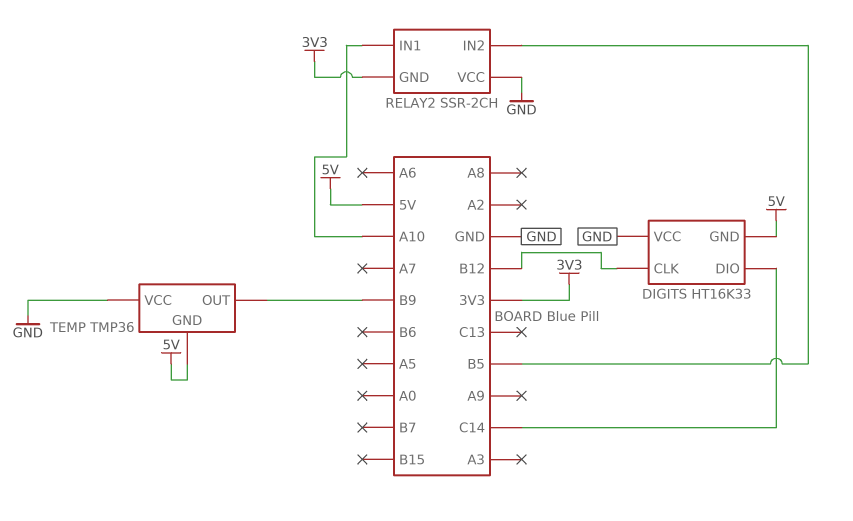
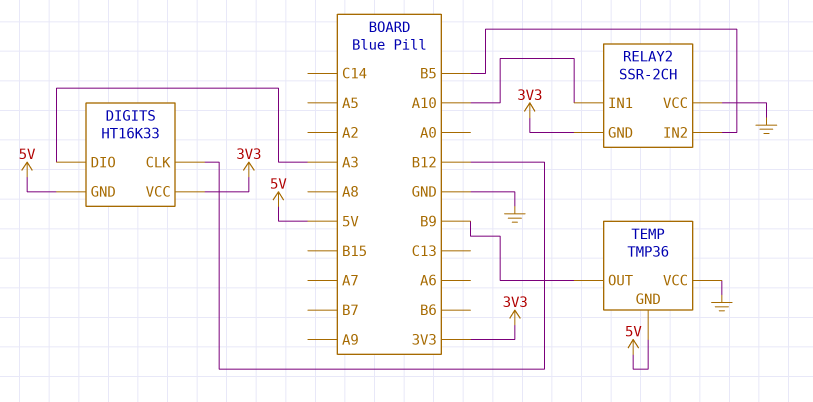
DIGITS pin DIO: C14 -> A3
DIGITS pin VCC: GND -> 3V3

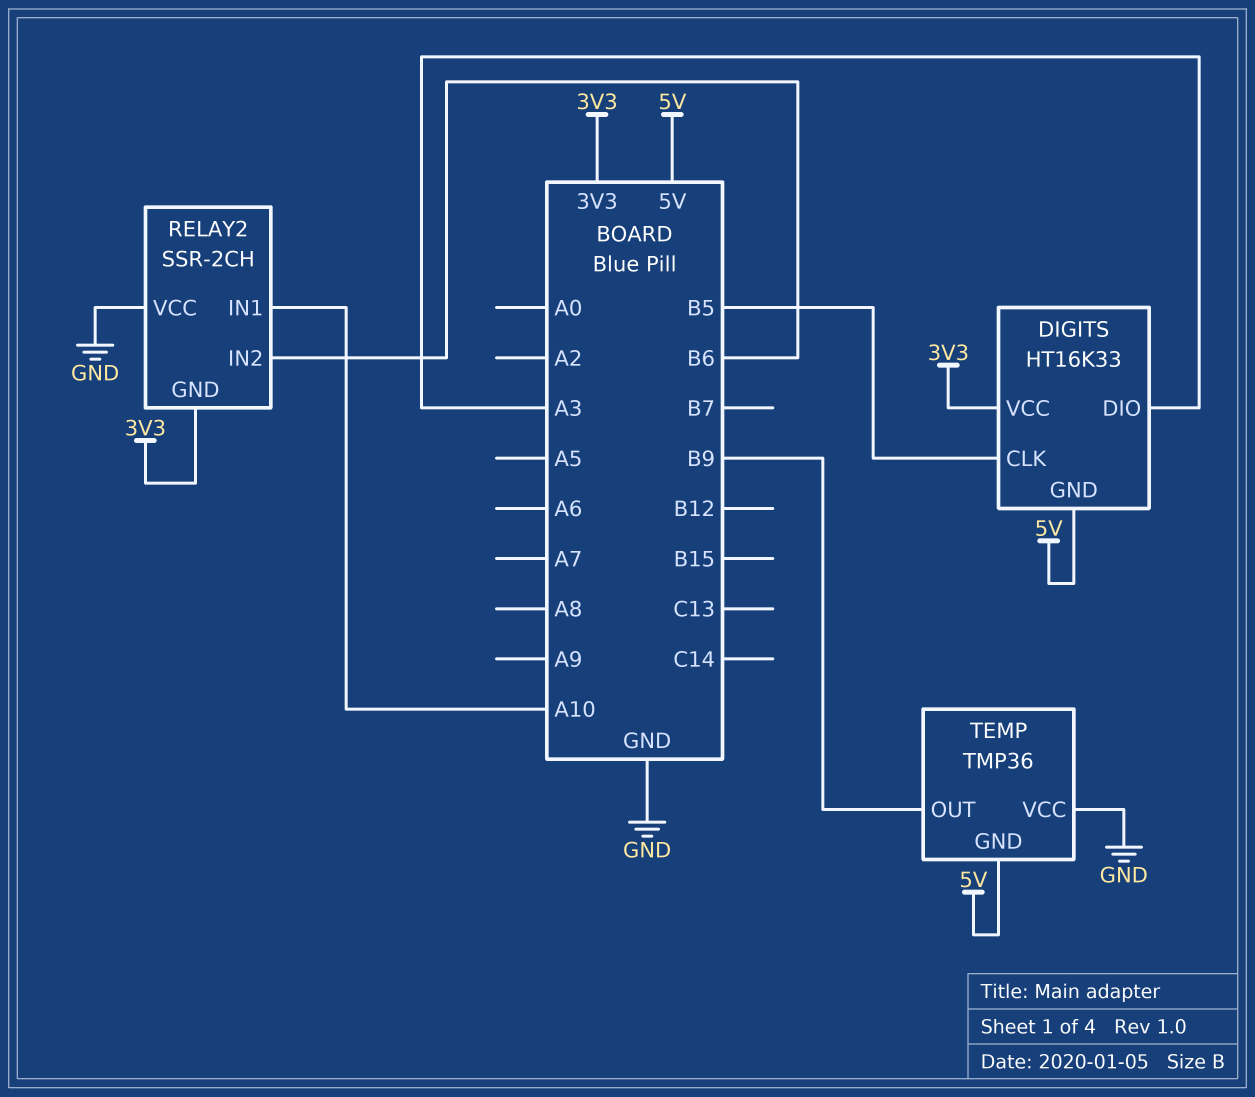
DIGITS pin CLK: B12 -> B5
RELAY2 pin IN2: B5 -> B6

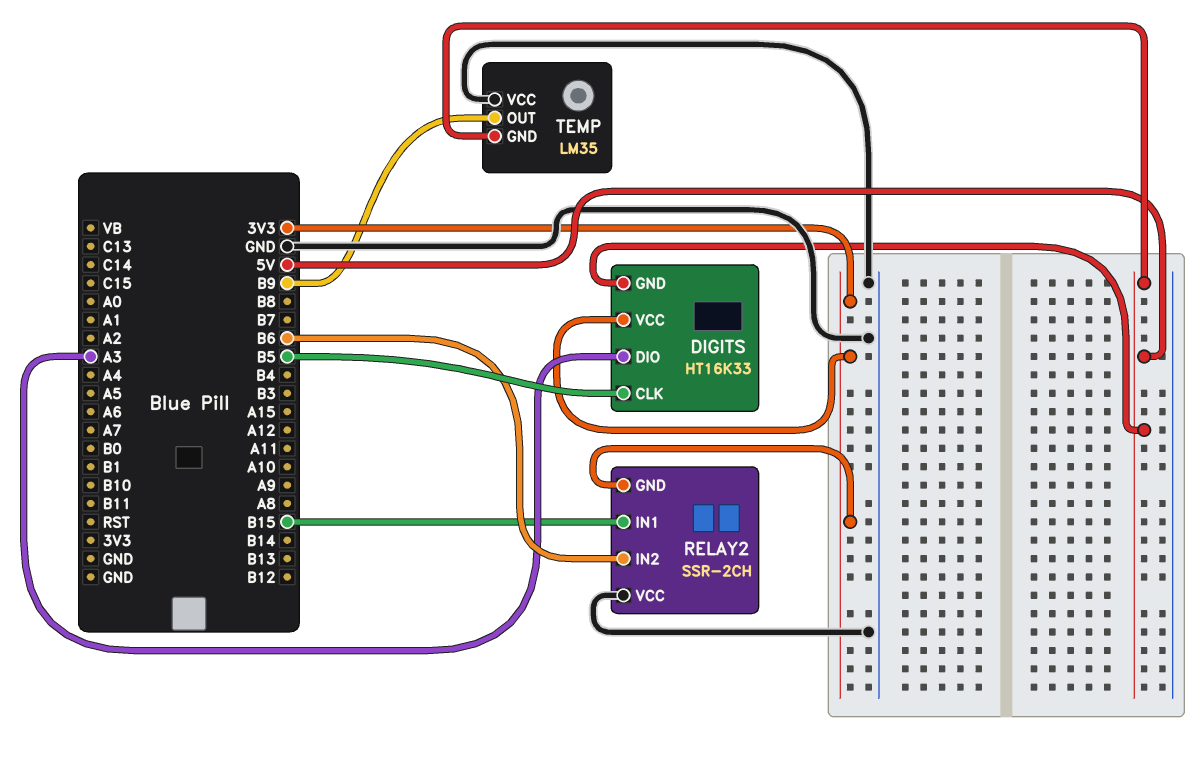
RELAY2 pin IN1: A10 -> B15
TEMP: TMP36 -> LM35

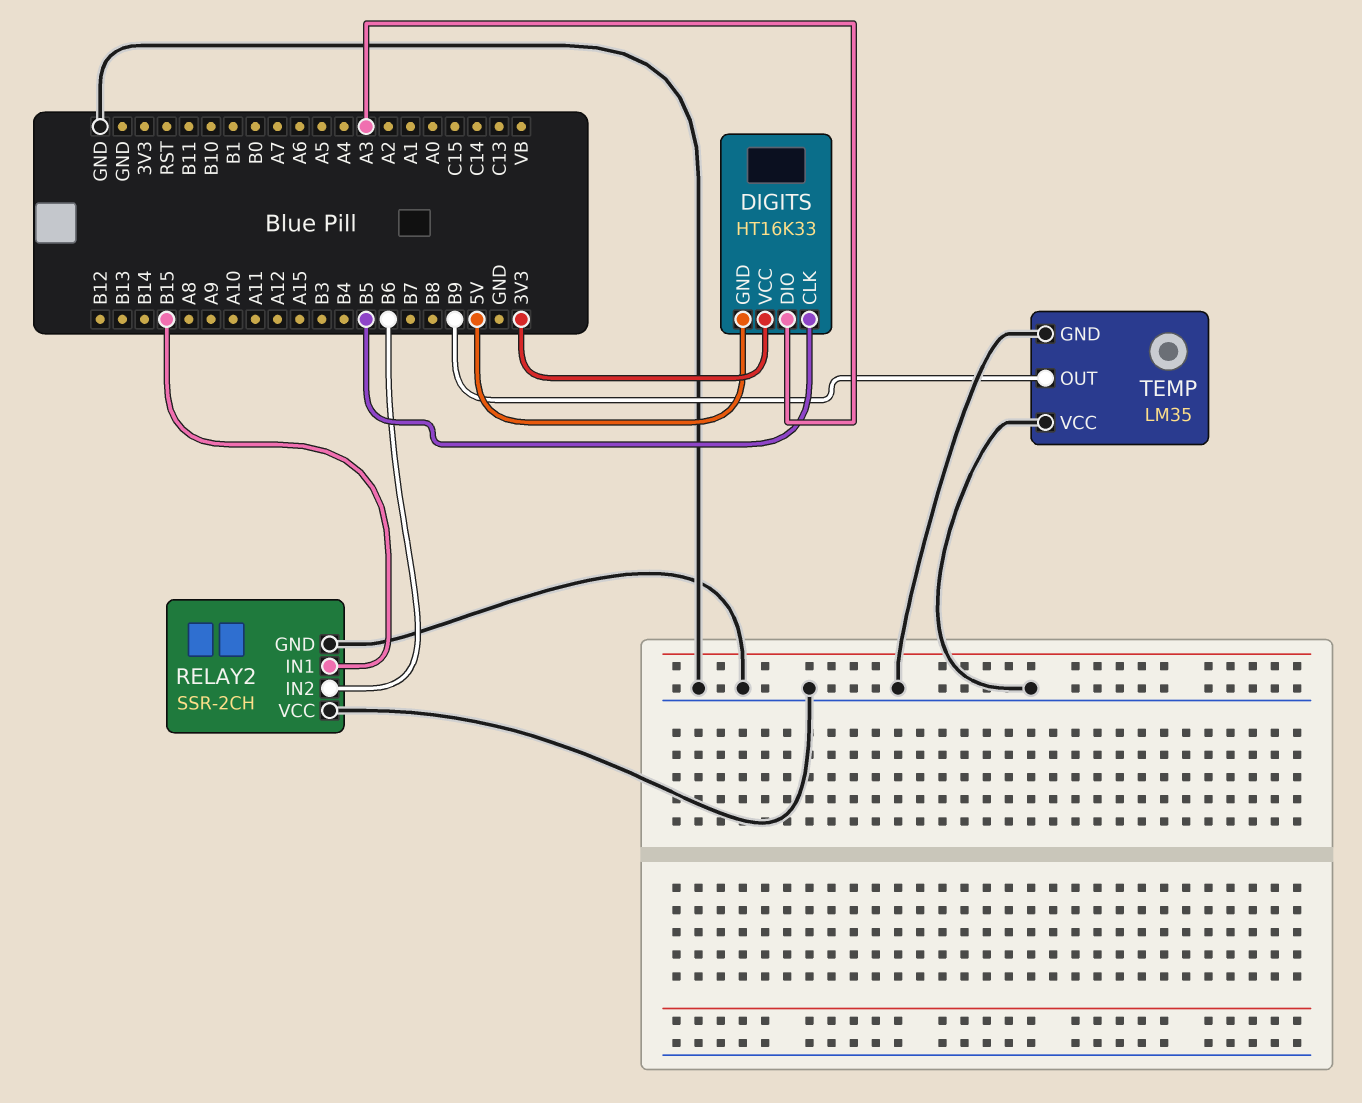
RELAY2 pin GND: 3V3 -> GND
TEMP pin GND: 5V -> GND

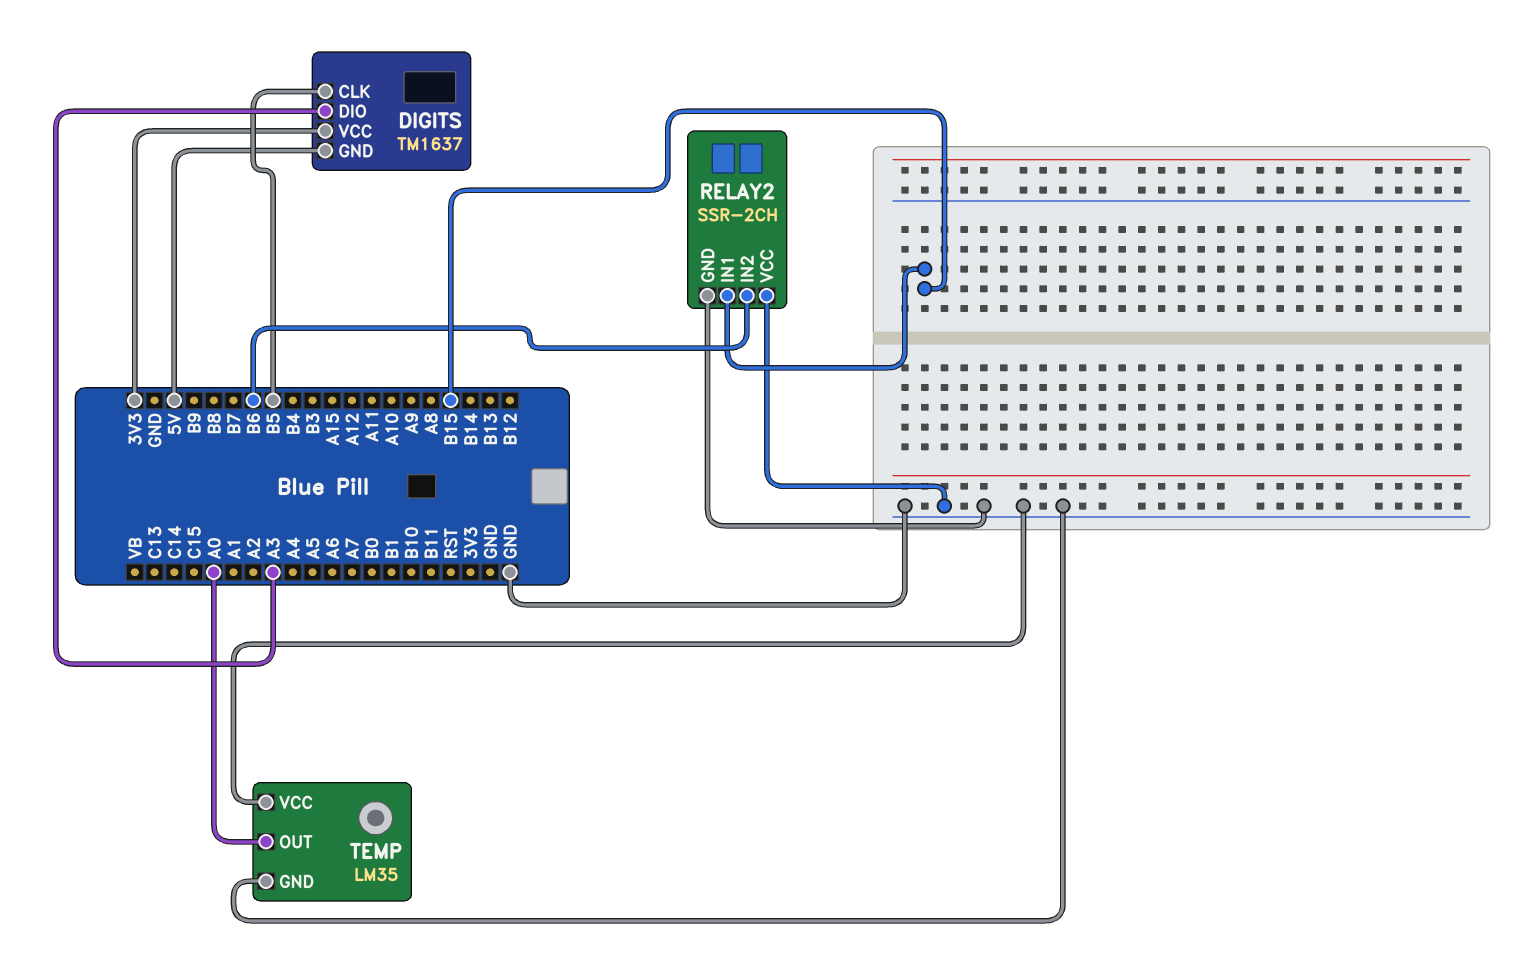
DIGITS: HT16K33 -> TM1637
TEMP pin OUT: B9 -> A0

